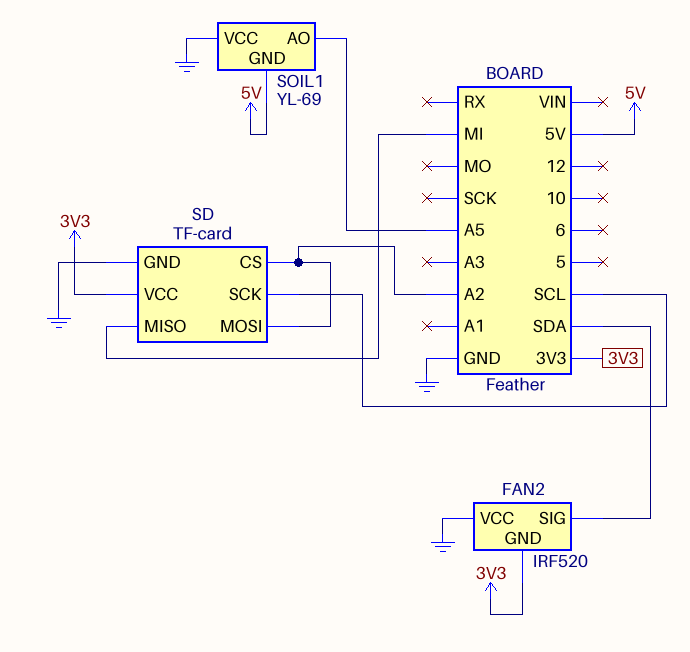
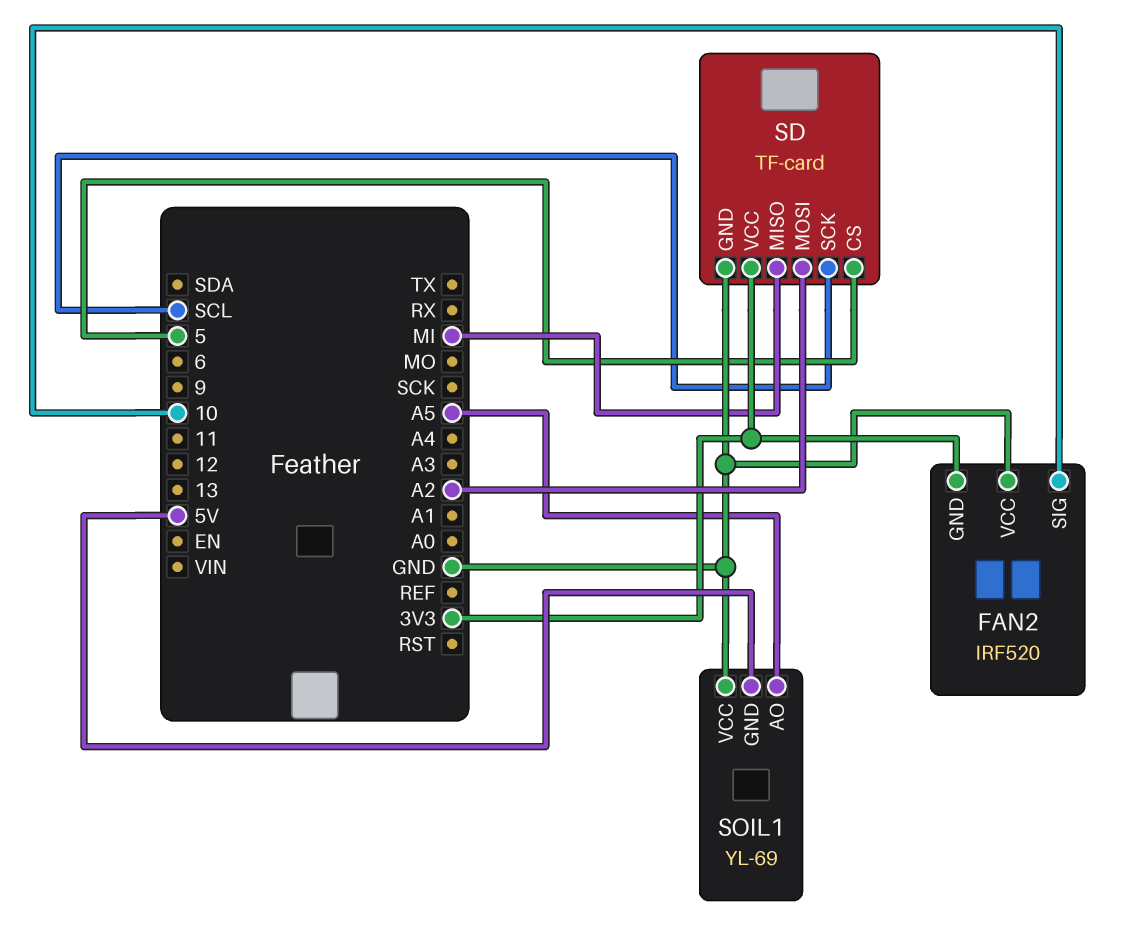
FAN2 pin SIG: SDA -> 10
SD pin CS: A2 -> 5

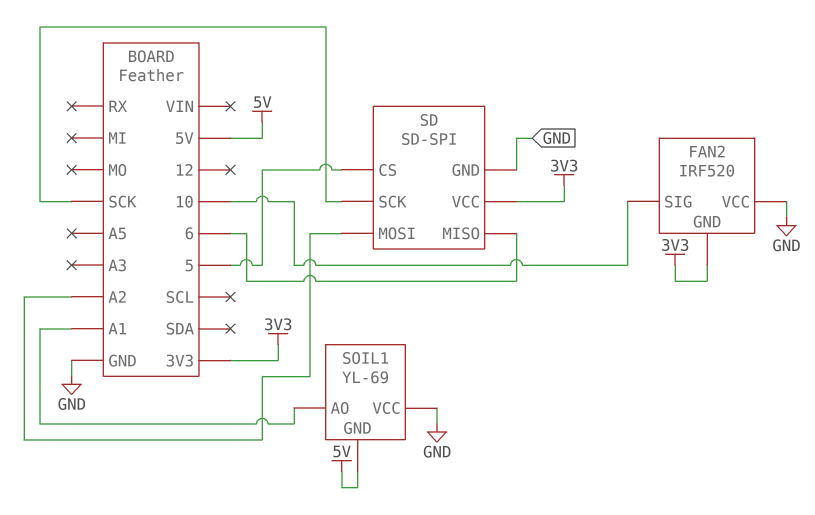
SD: TF-card -> SD-SPI
SD pin MISO: MI -> 6
SD pin SCK: SCL -> SCK
SOIL1 pin AO: A5 -> A1

